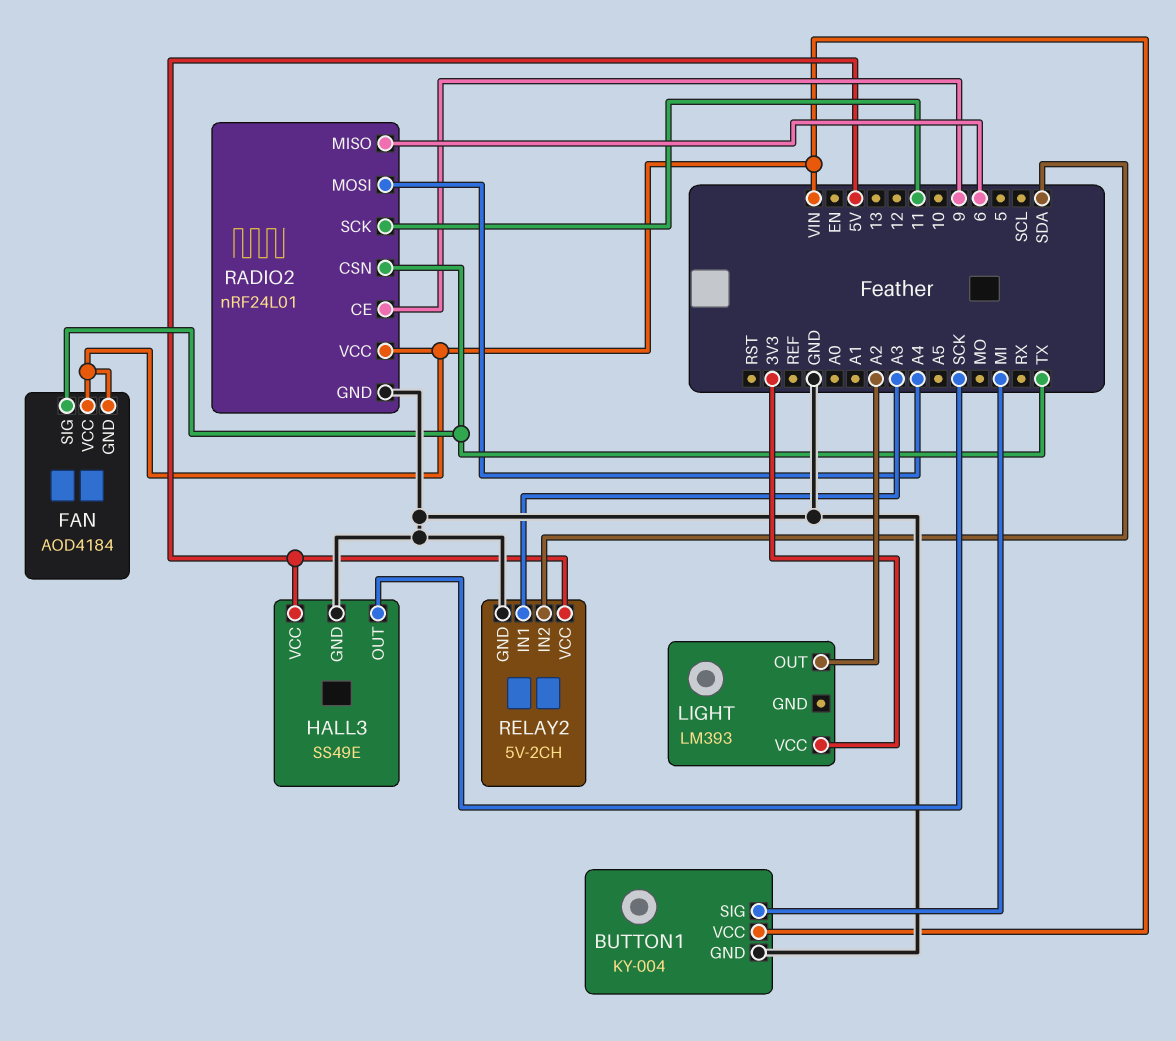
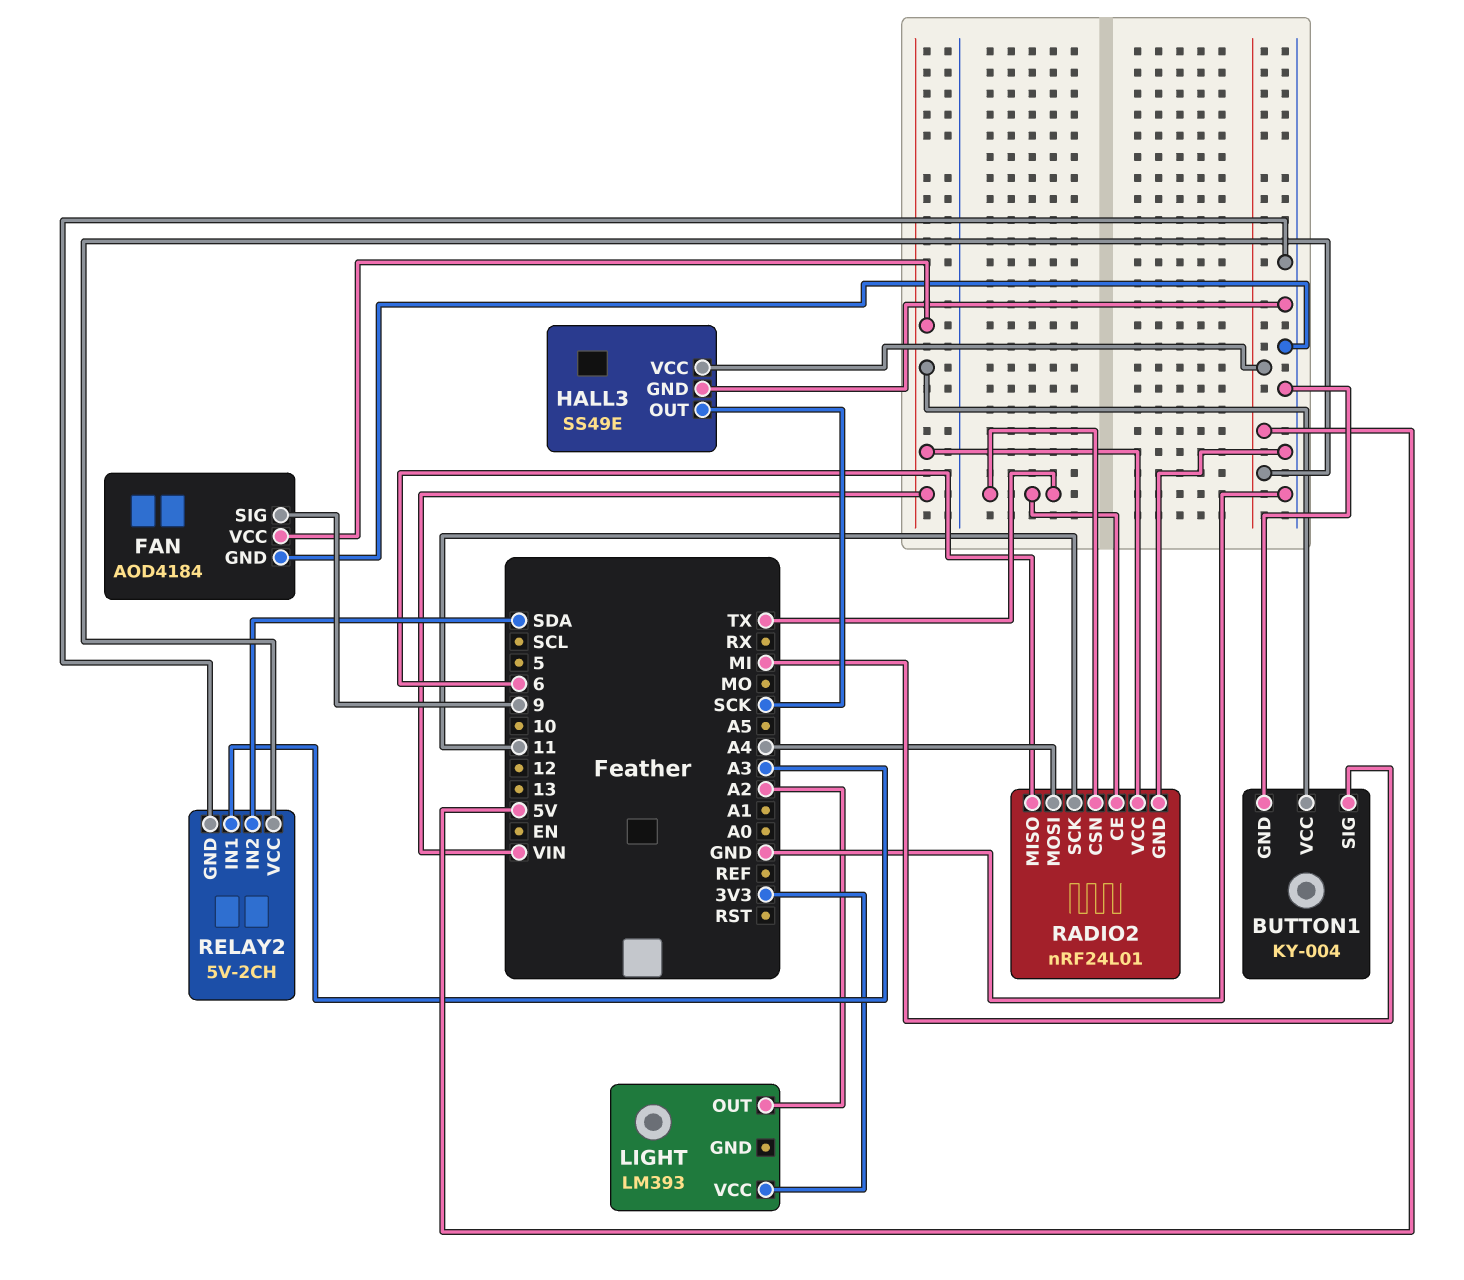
FAN pin GND: VIN -> GND
FAN pin SIG: TX -> 9
RADIO2 pin CE: 9 -> TX

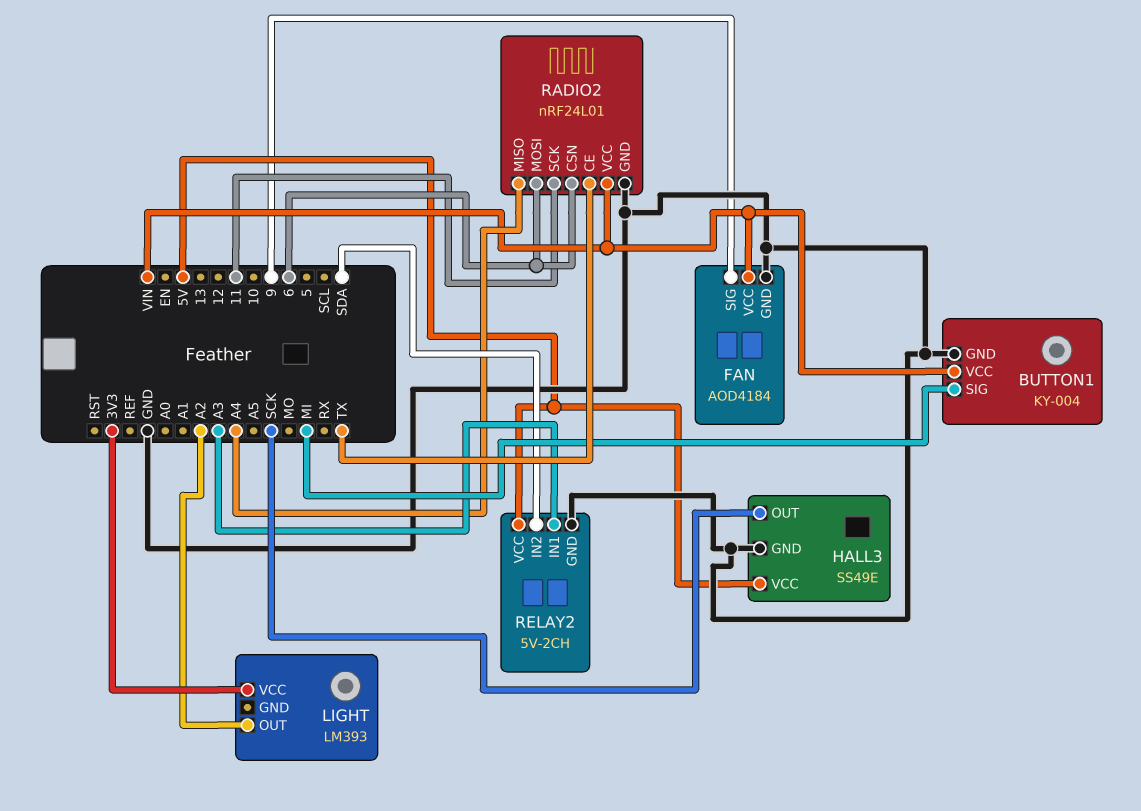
RADIO2 pin CSN: TX -> 6
RADIO2 pin MISO: 6 -> A4
RADIO2 pin MOSI: A4 -> 6

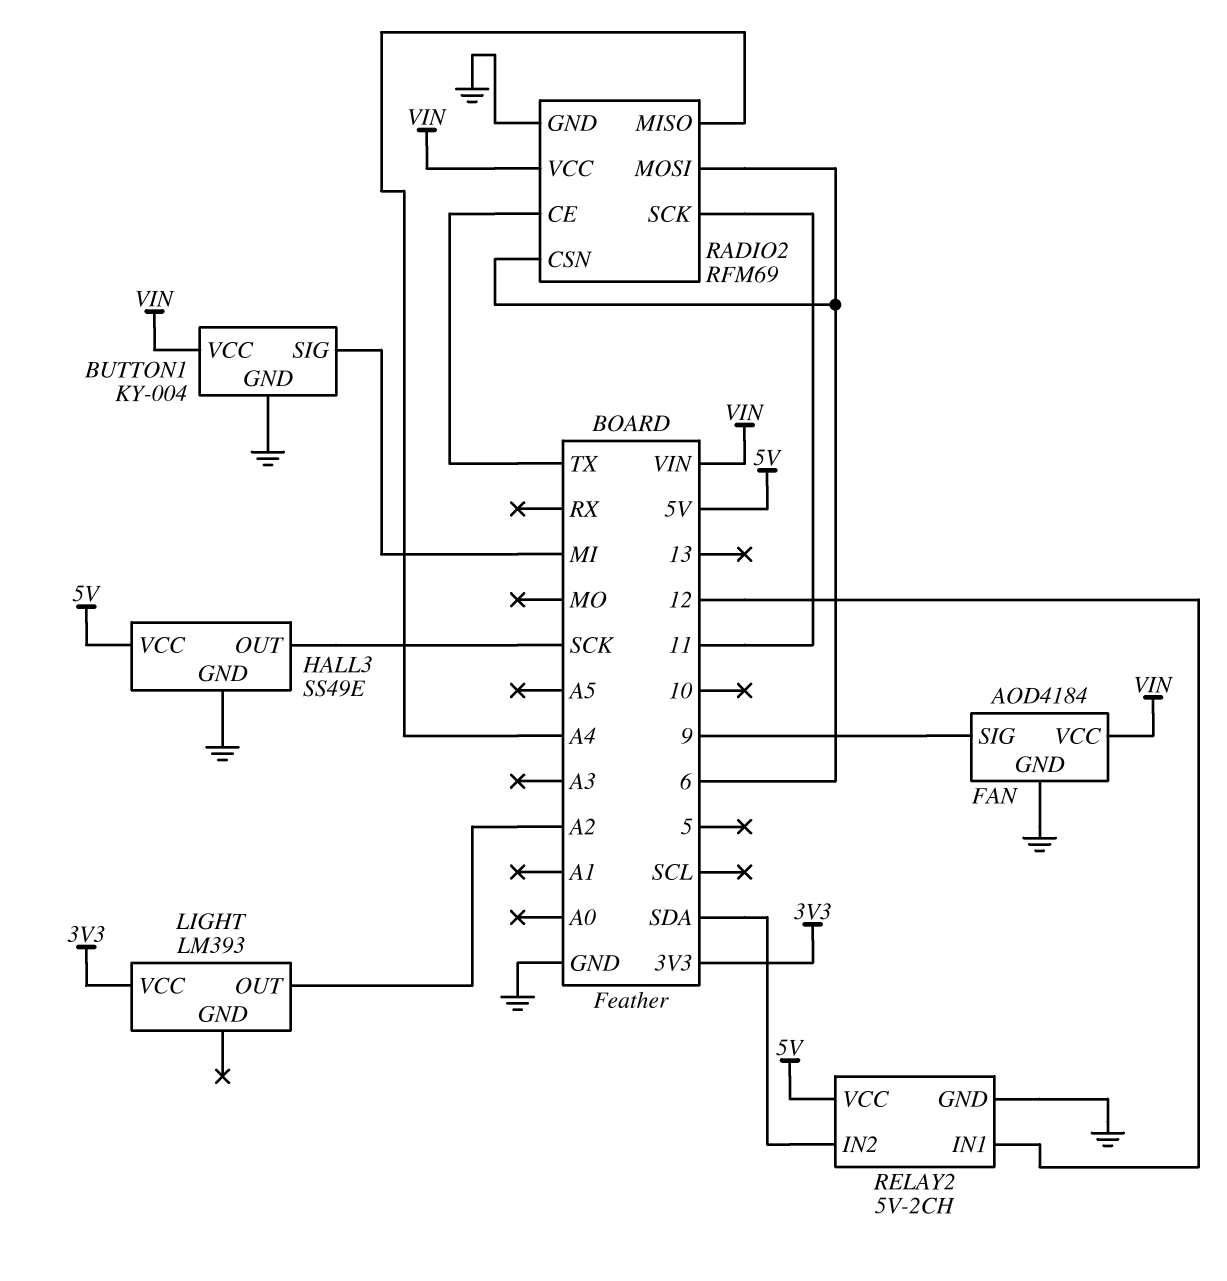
RADIO2: nRF24L01 -> RFM69
RELAY2 pin IN1: A3 -> 12

